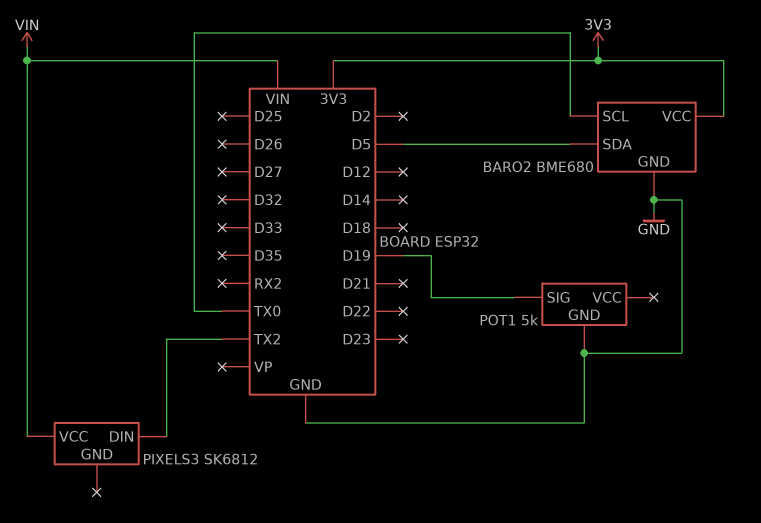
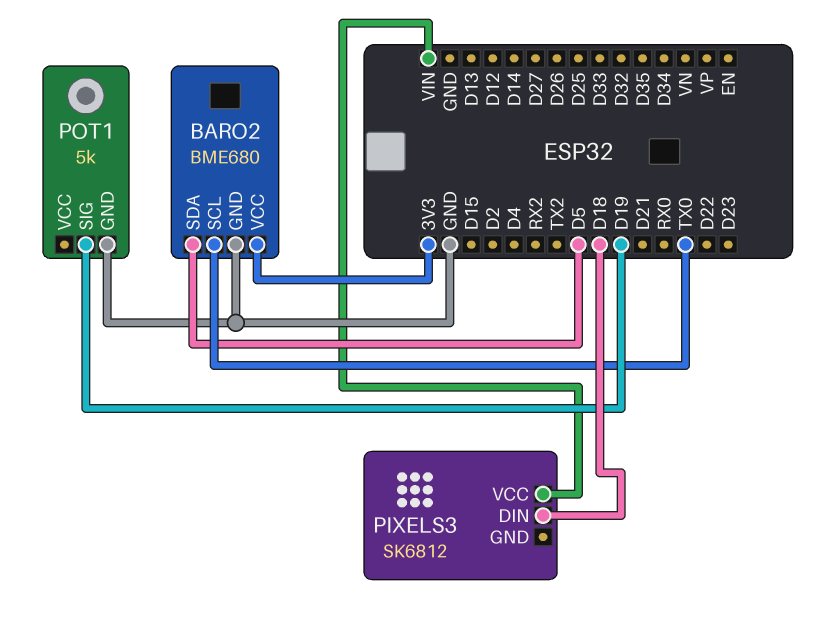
PIXELS3 pin DIN: TX2 -> D18

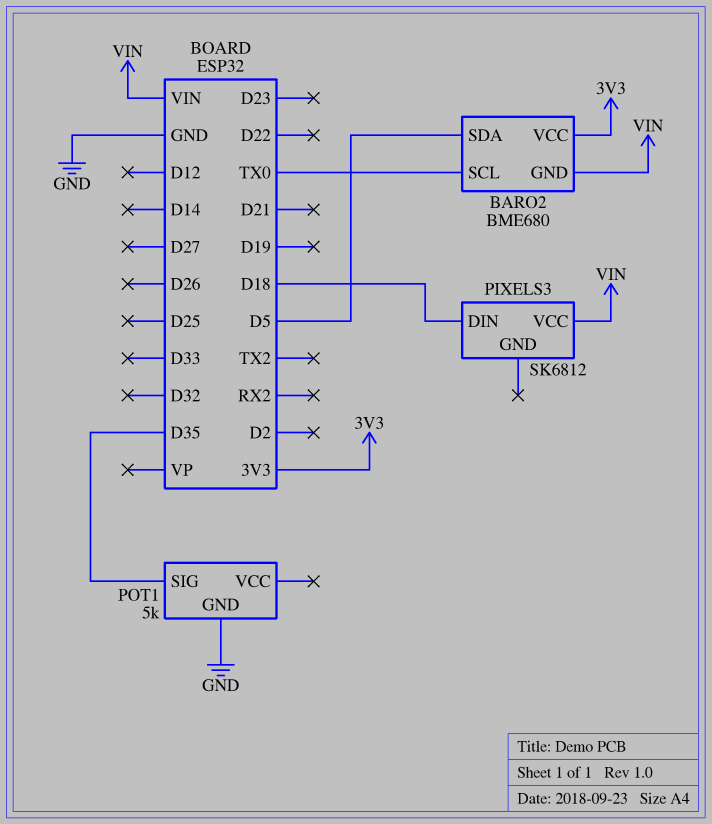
BARO2 pin GND: GND -> VIN
POT1 pin SIG: D19 -> D35

